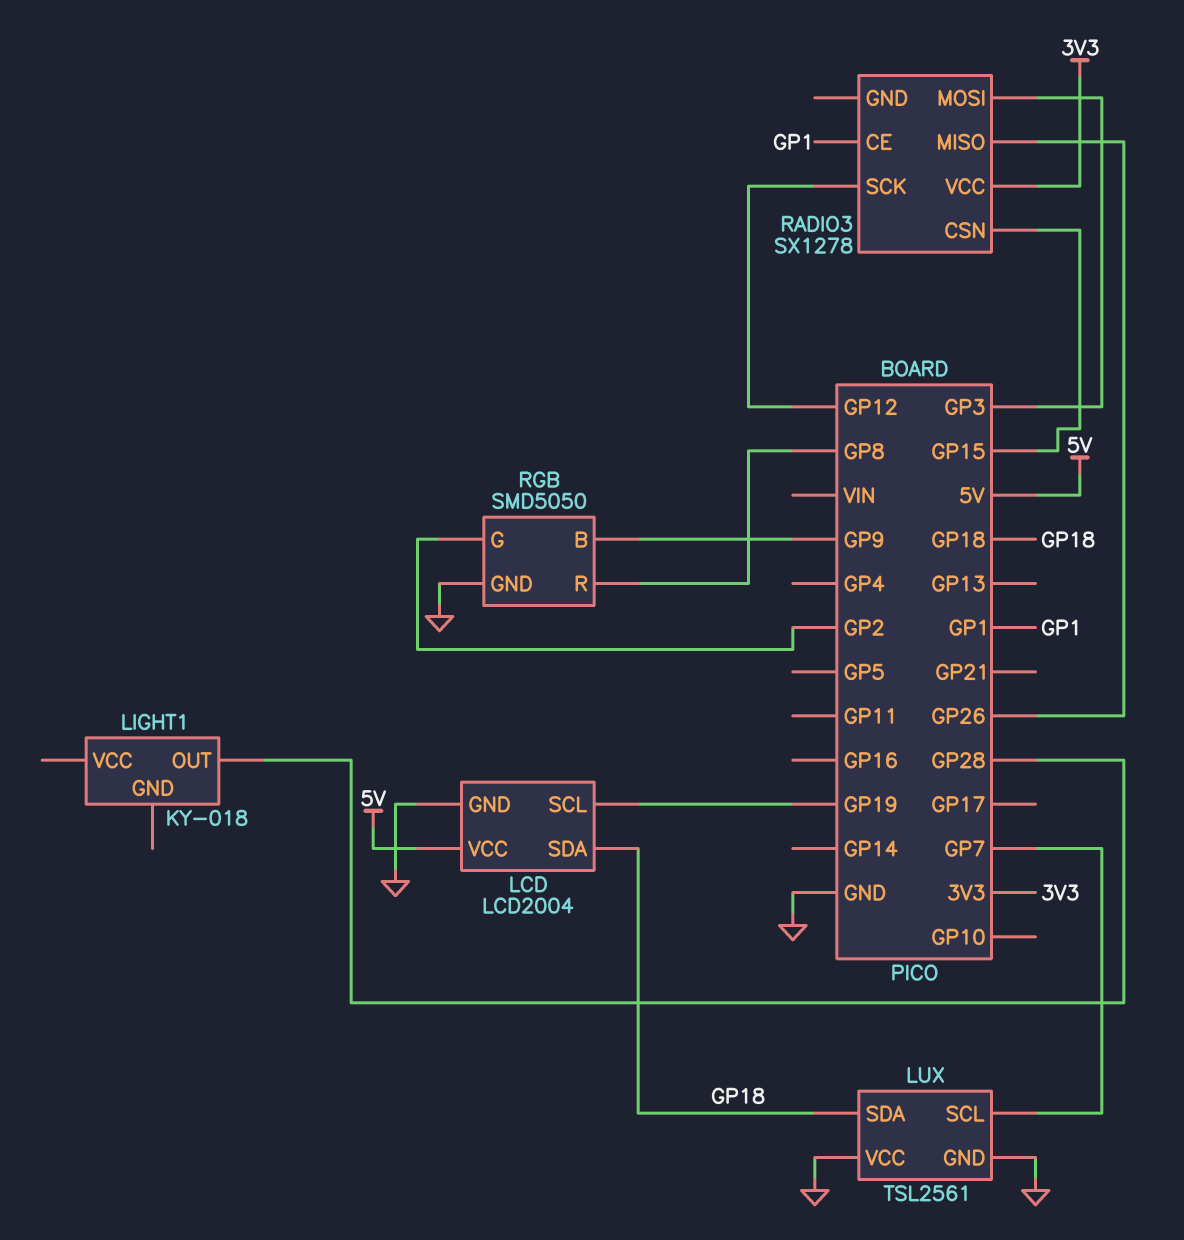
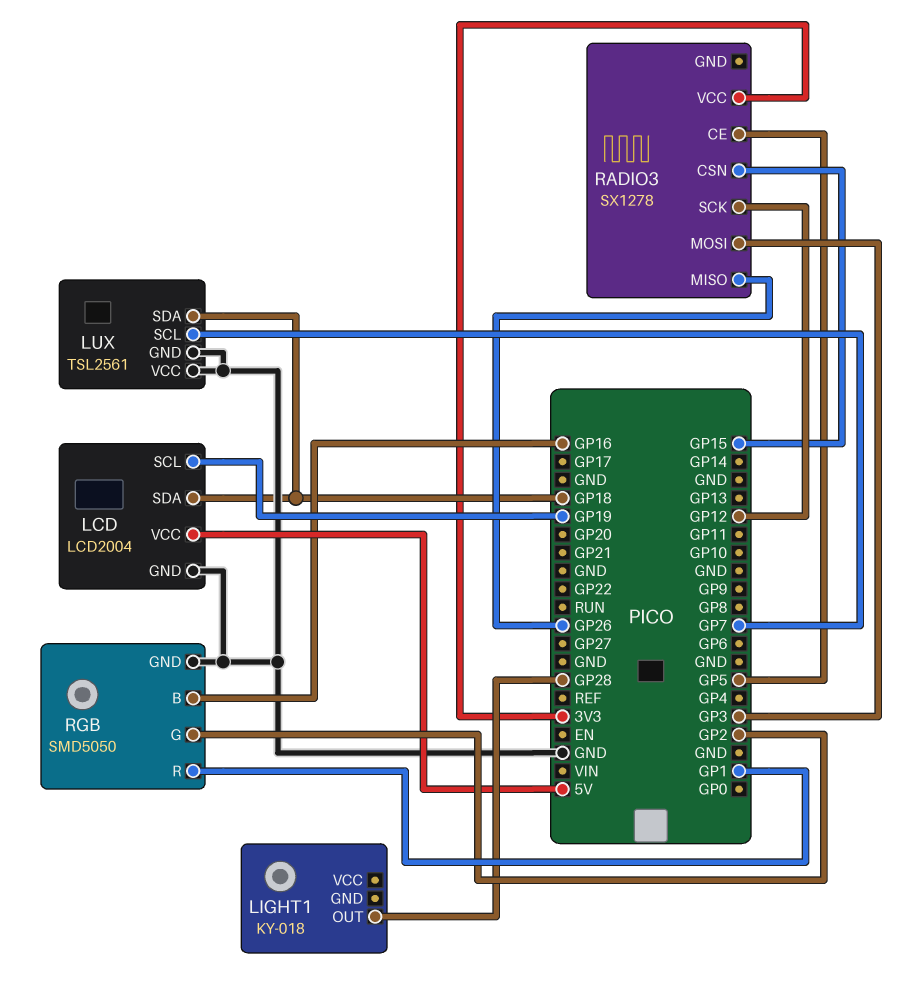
RADIO3 pin CE: GP1 -> GP5
RGB pin B: GP9 -> GP16
RGB pin R: GP8 -> GP1

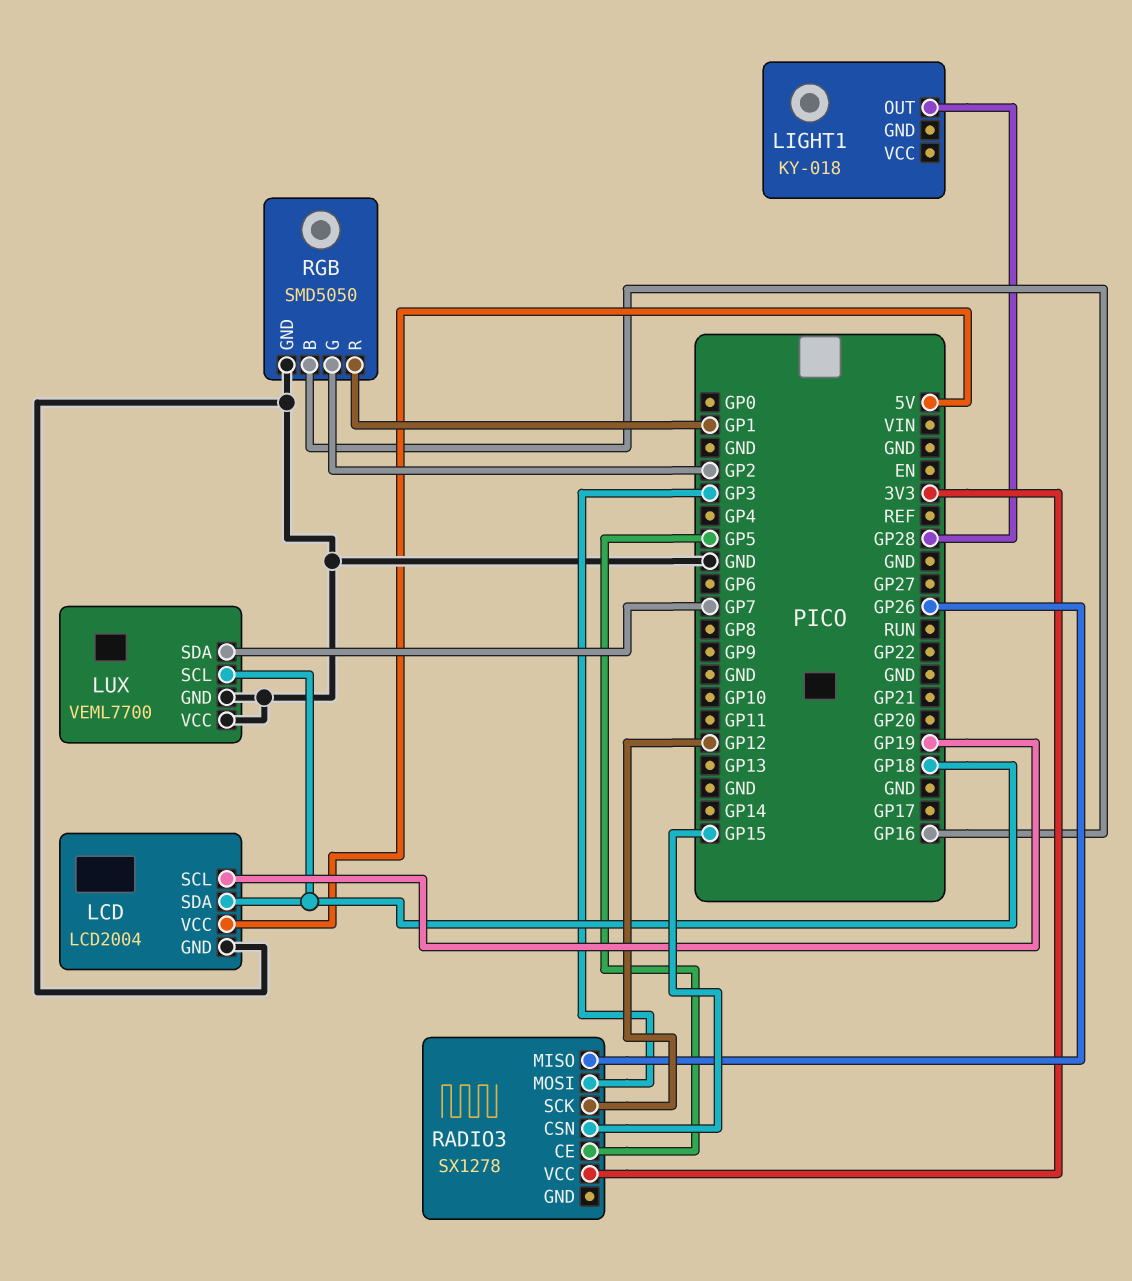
LUX: TSL2561 -> VEML7700
LUX pin SCL: GP7 -> GP18
LUX pin SDA: GP18 -> GP7

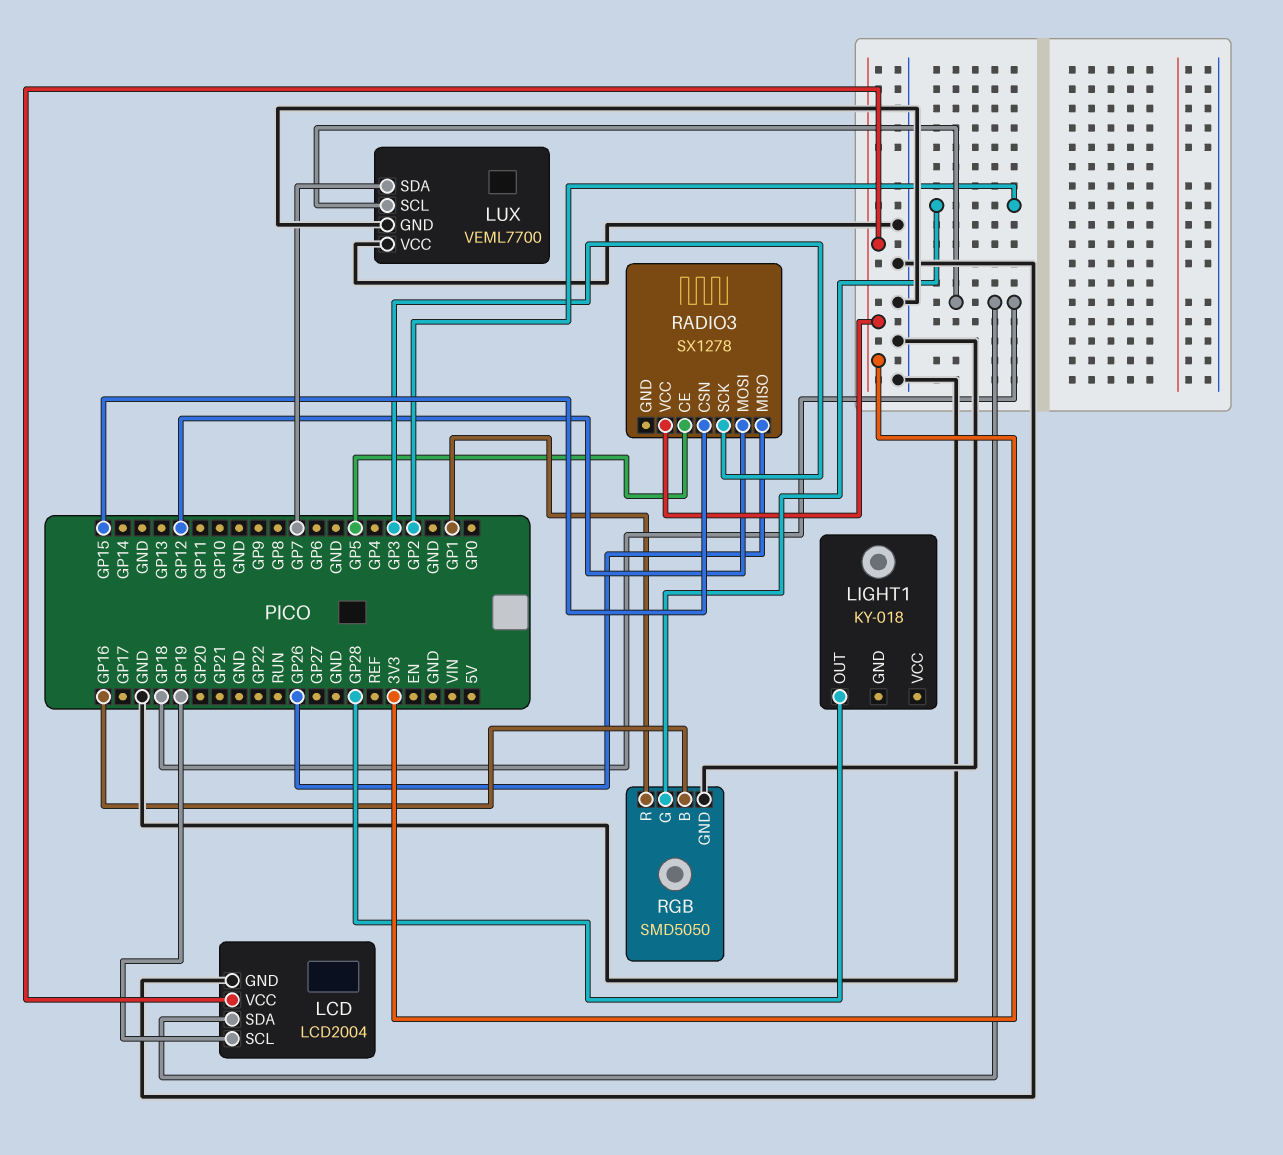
LCD pin VCC: 5V -> 3V3
RADIO3 pin MOSI: GP3 -> GP12
RADIO3 pin SCK: GP12 -> GP3

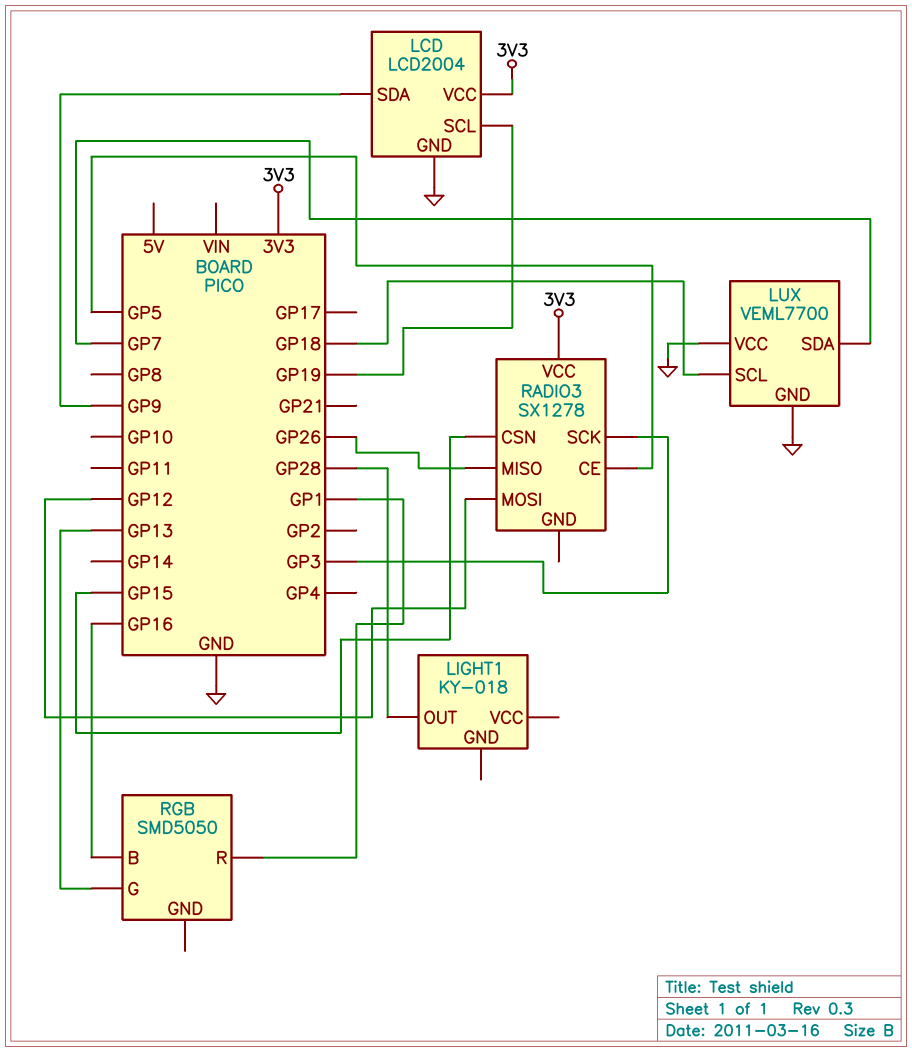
LCD pin SDA: GP18 -> GP9
RGB pin G: GP2 -> GP13
RGB pin GND: GND -> none

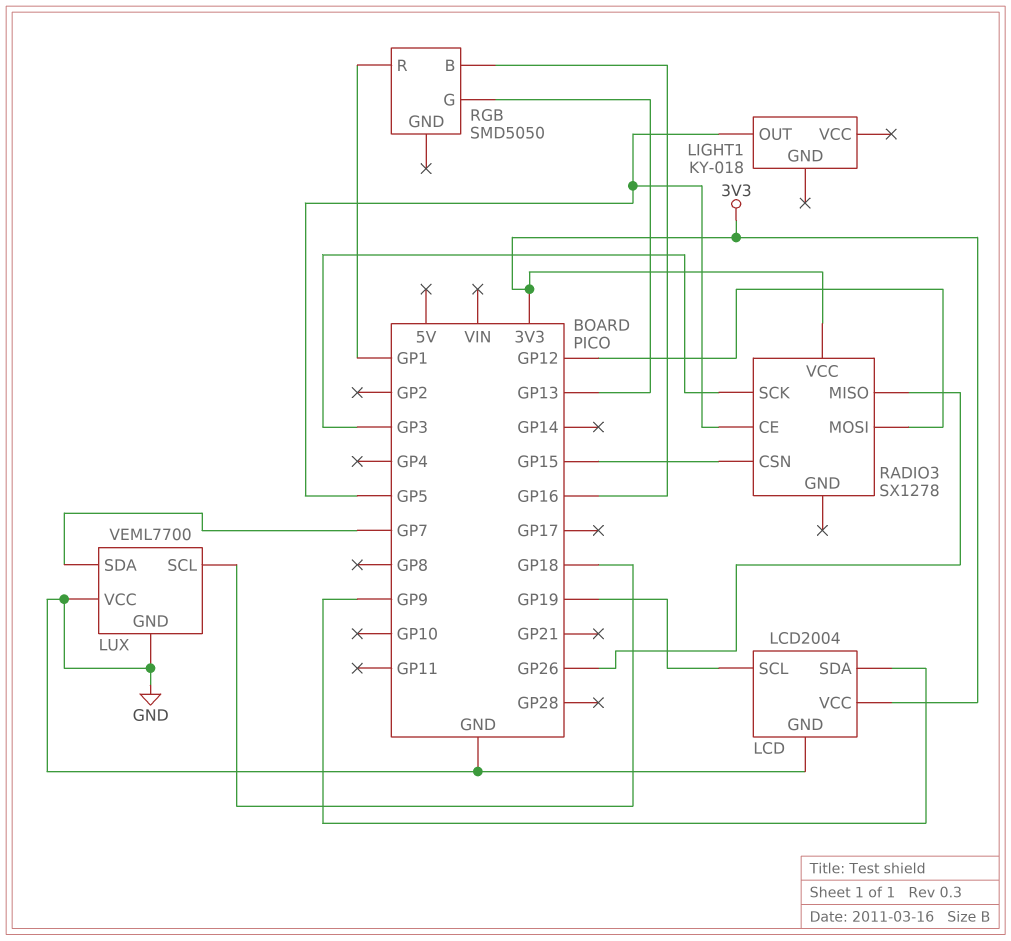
LIGHT1 pin OUT: GP28 -> GP5

